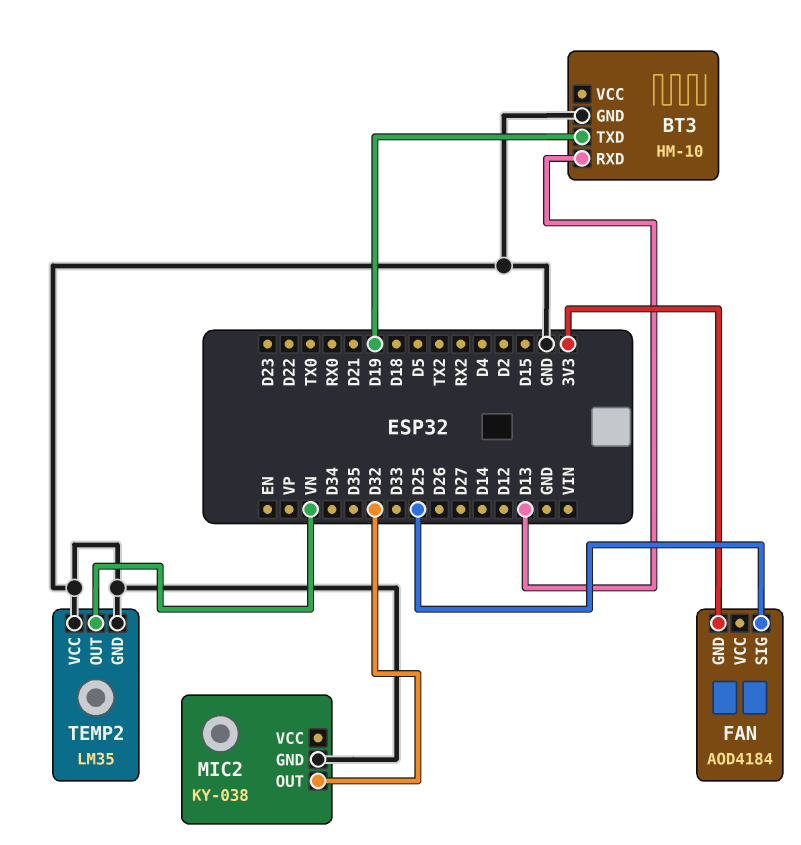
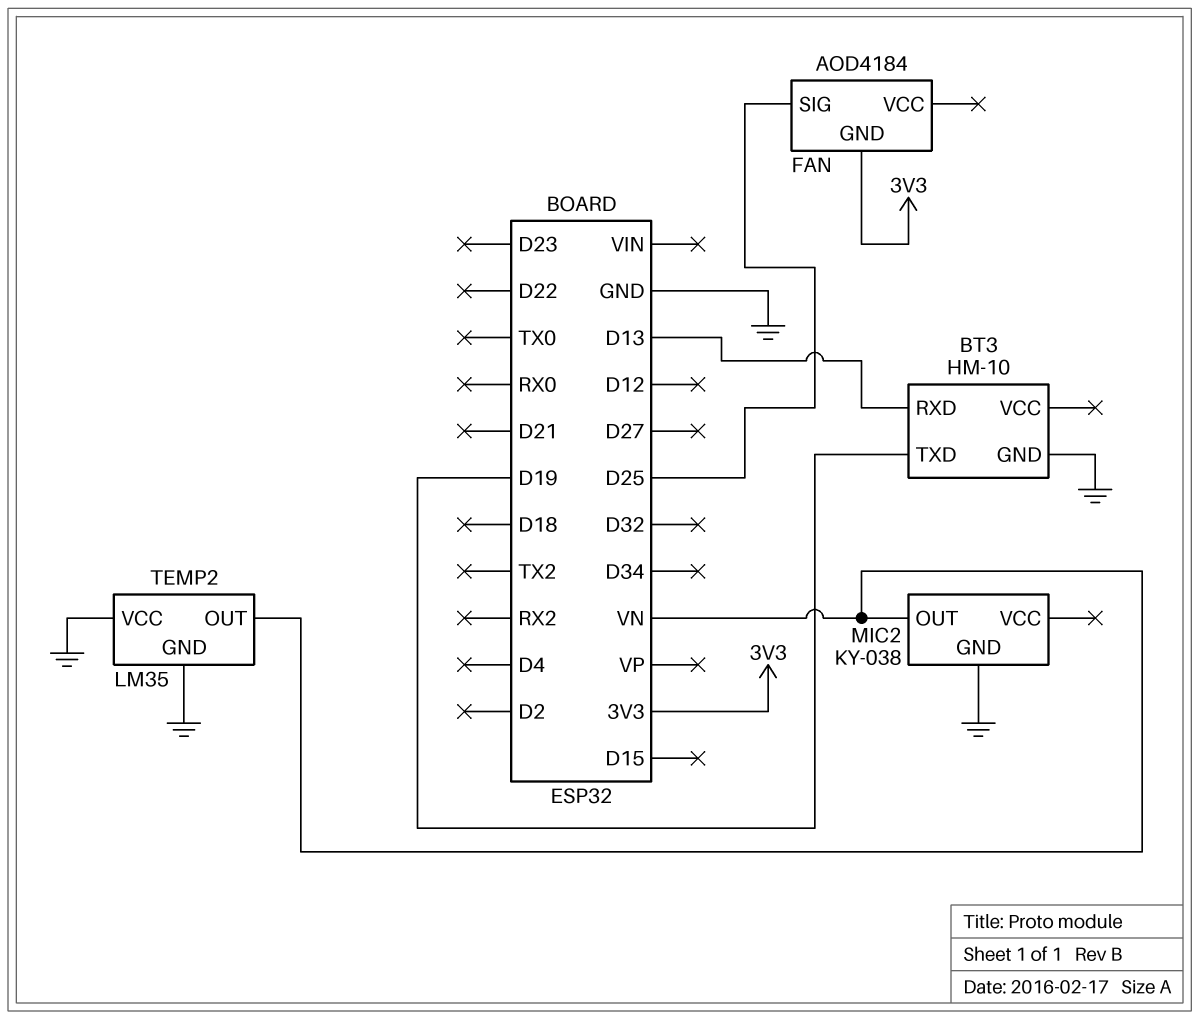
MIC2 pin OUT: D32 -> VN

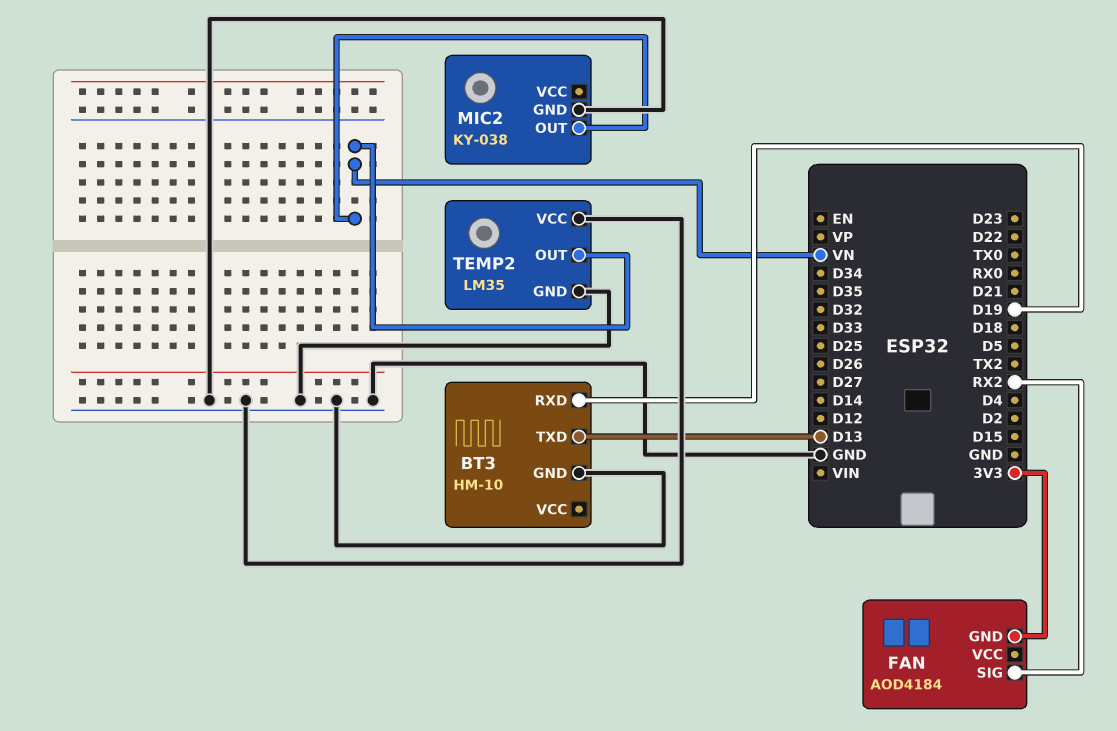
BT3 pin RXD: D13 -> D19
BT3 pin TXD: D19 -> D13
FAN pin SIG: D25 -> RX2

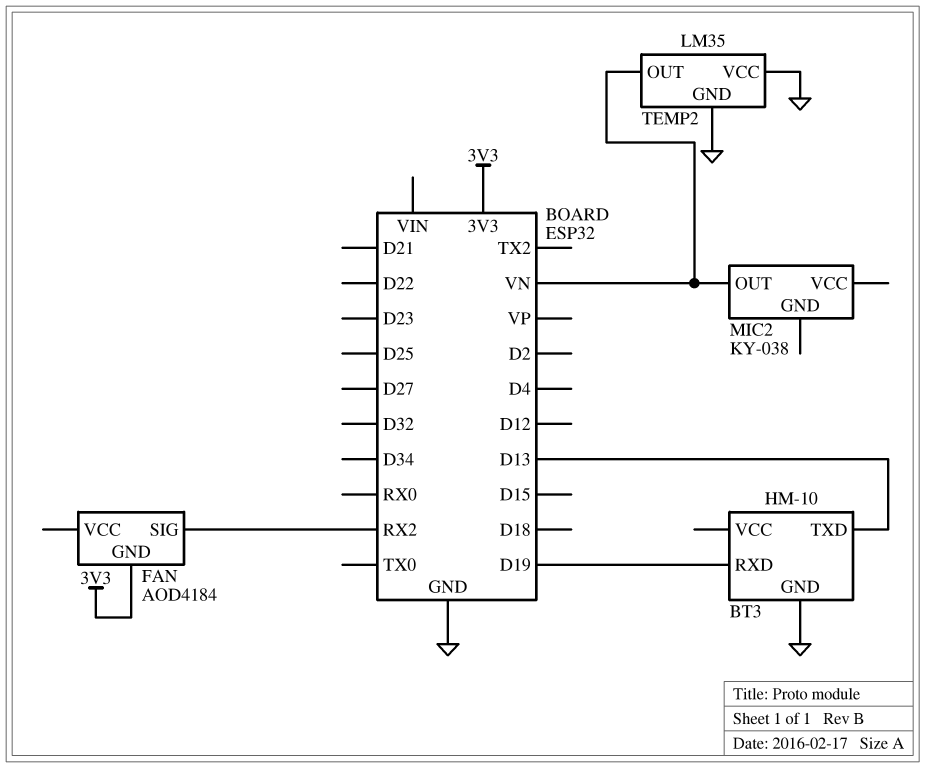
MIC2 pin GND: GND -> none

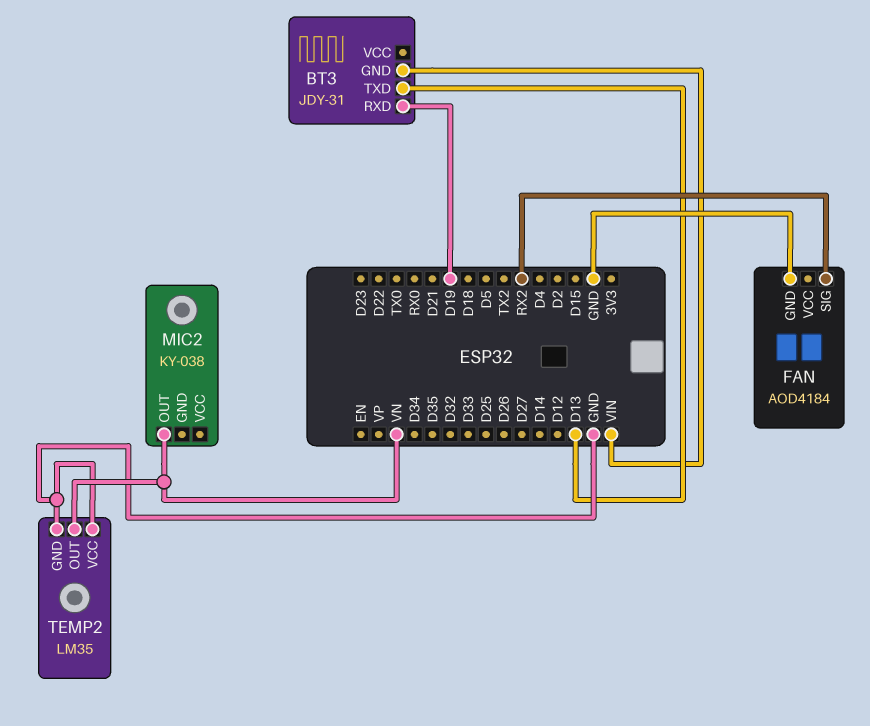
BT3: HM-10 -> JDY-31
BT3 pin GND: GND -> VIN
FAN pin GND: 3V3 -> GND

